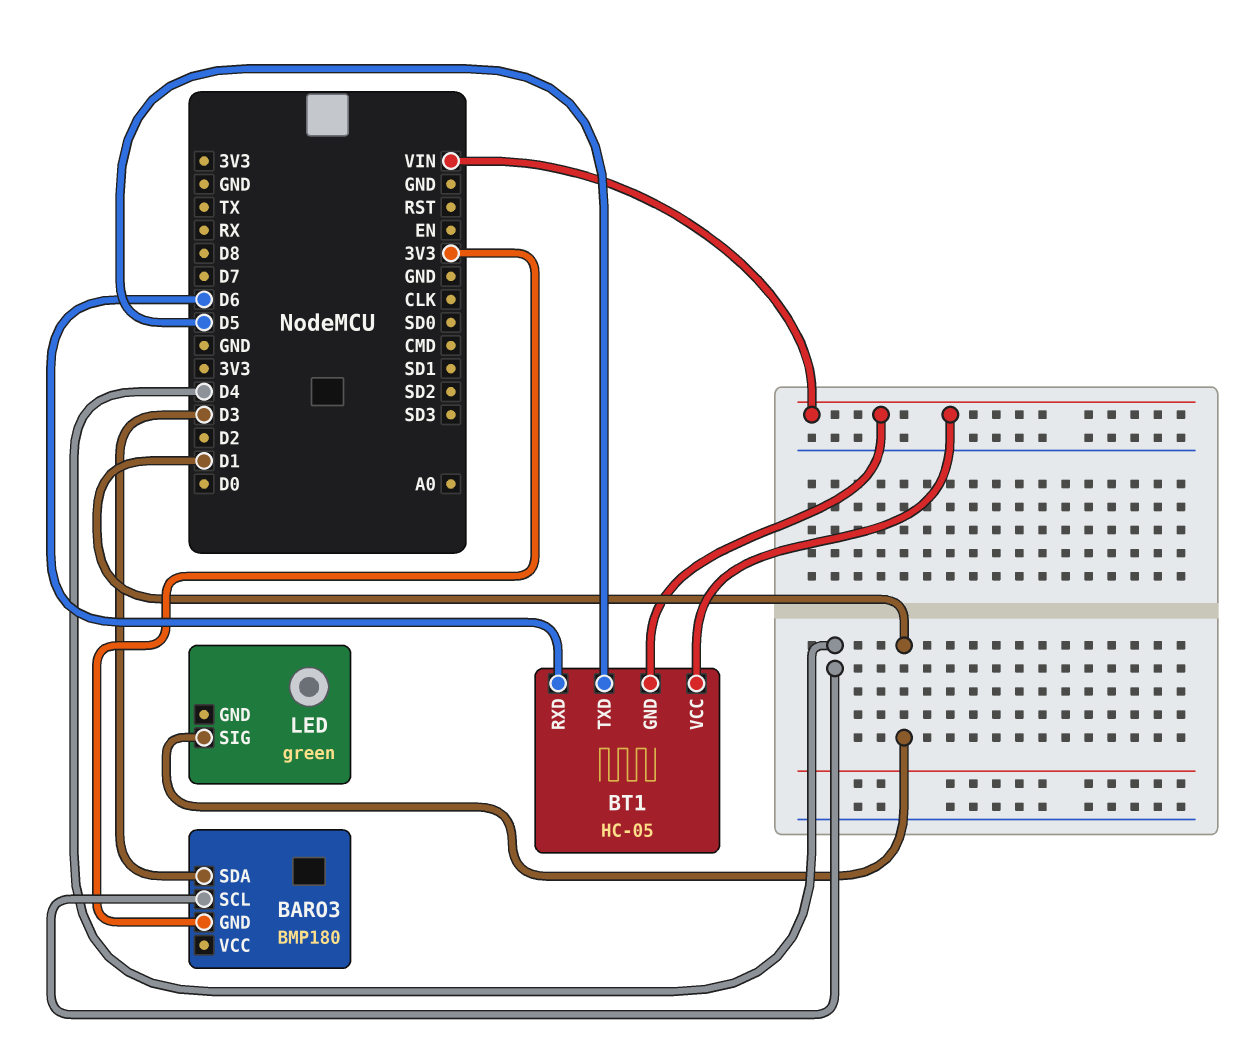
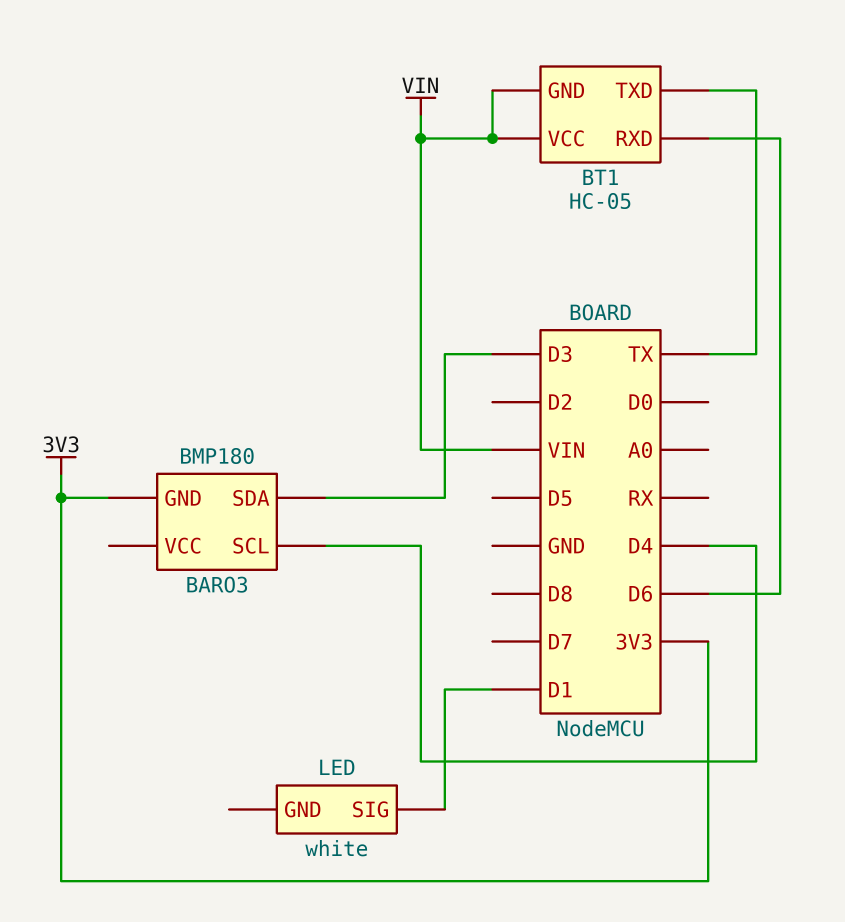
BT1 pin TXD: D5 -> TX
LED: green -> white

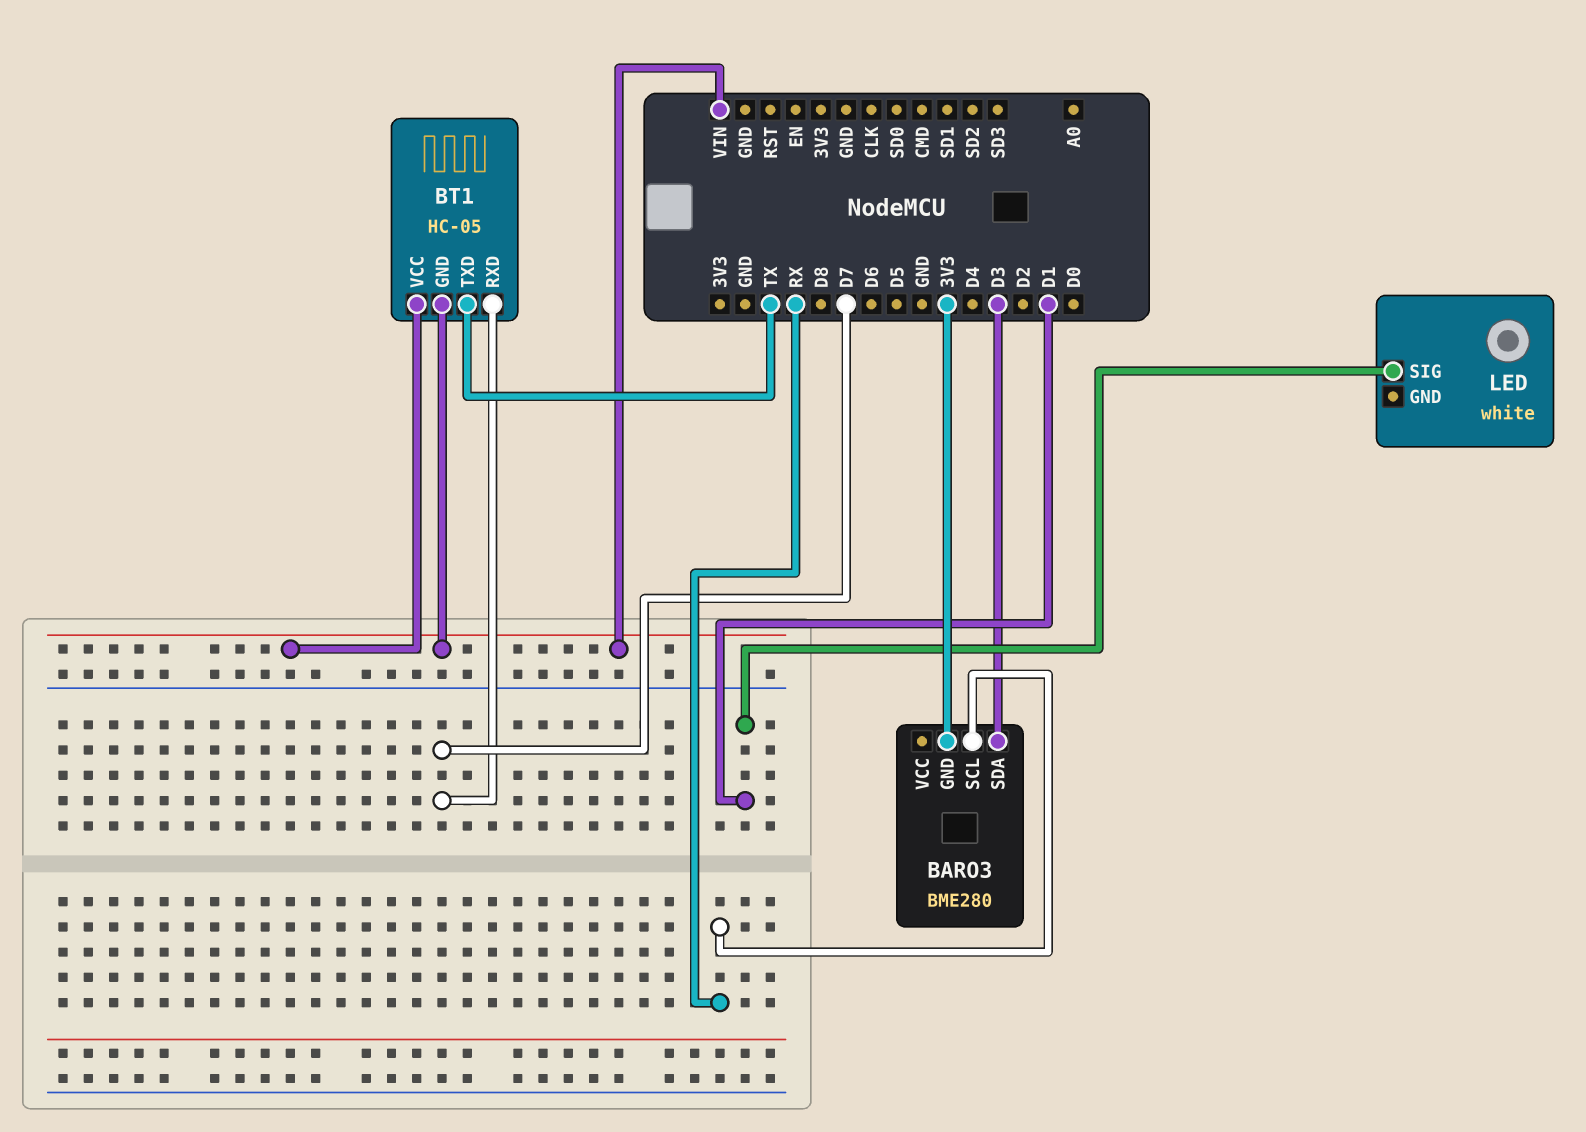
BARO3: BMP180 -> BME280
BARO3 pin SCL: D4 -> RX
BT1 pin RXD: D6 -> D7

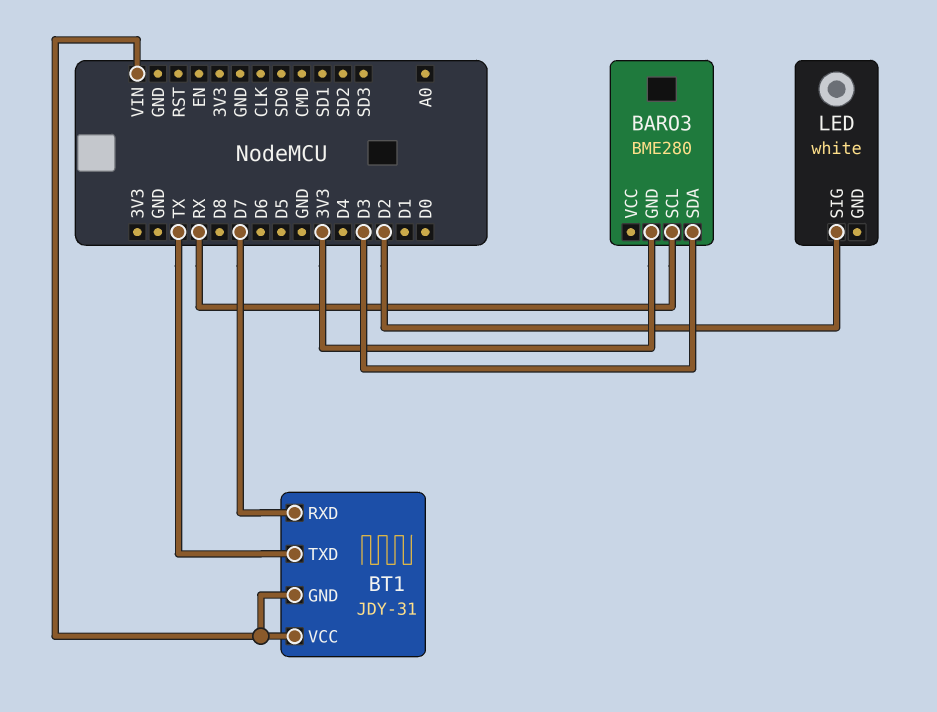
BT1: HC-05 -> JDY-31
LED pin SIG: D1 -> D2

